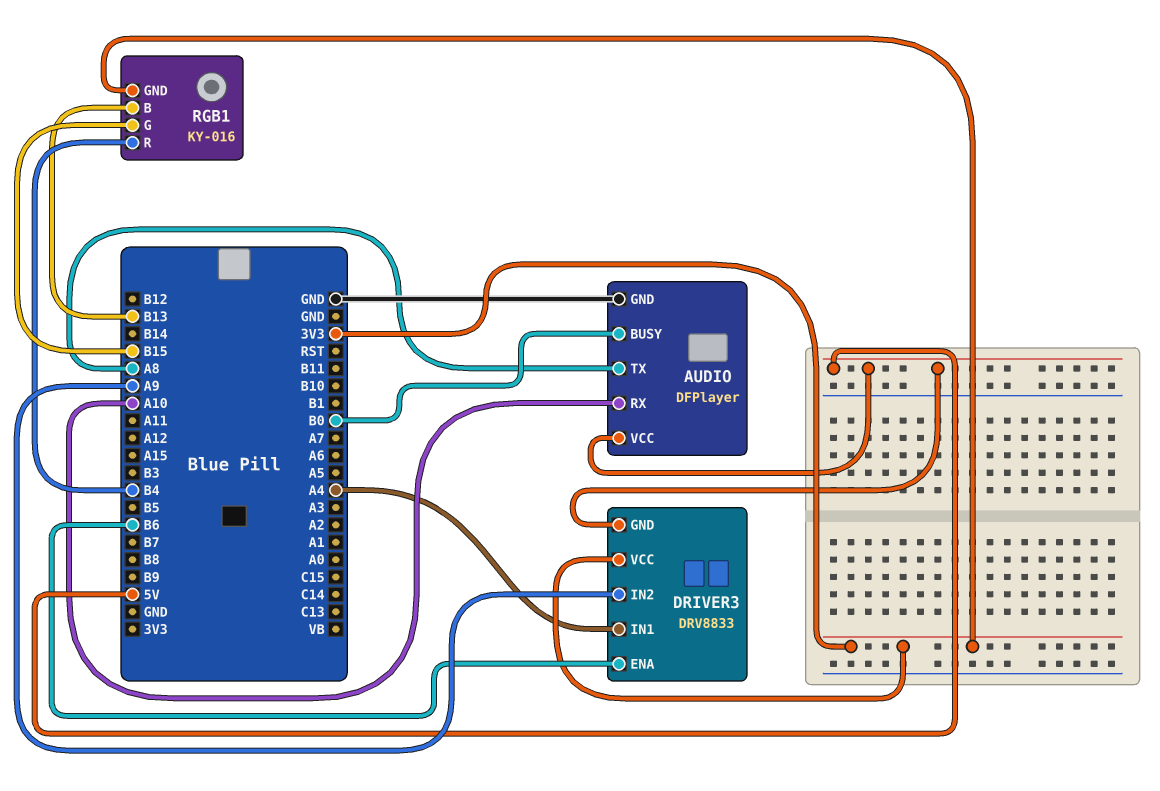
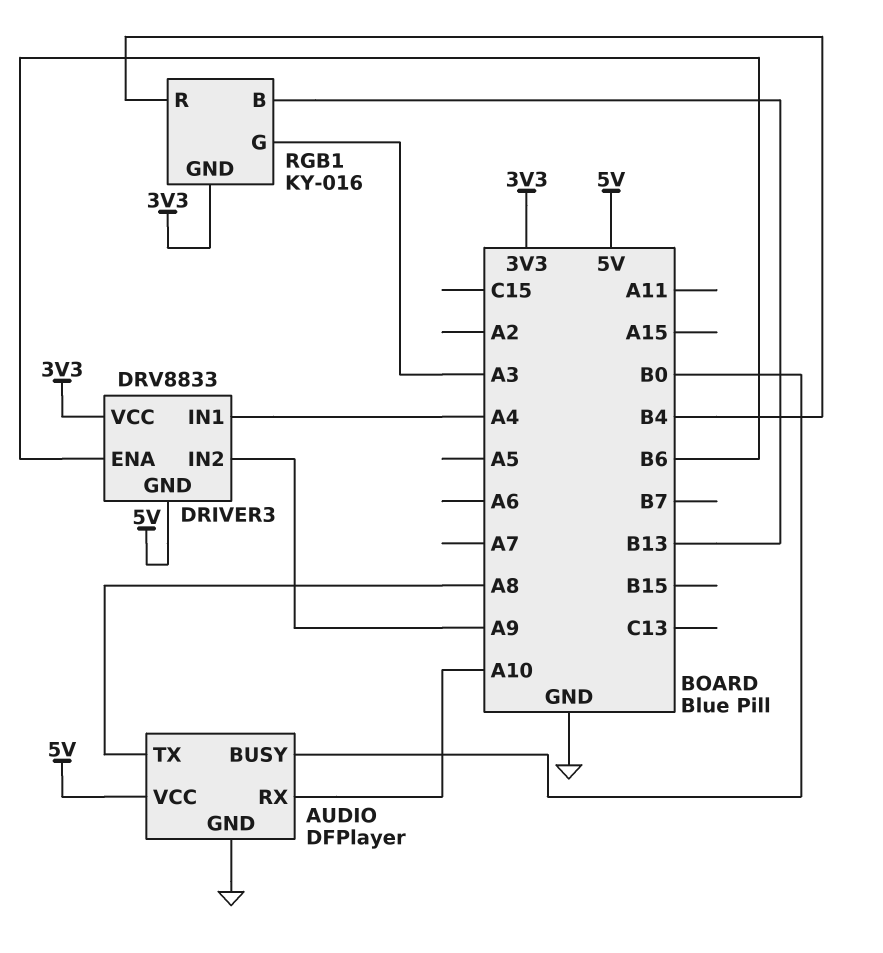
RGB1 pin G: B15 -> A3

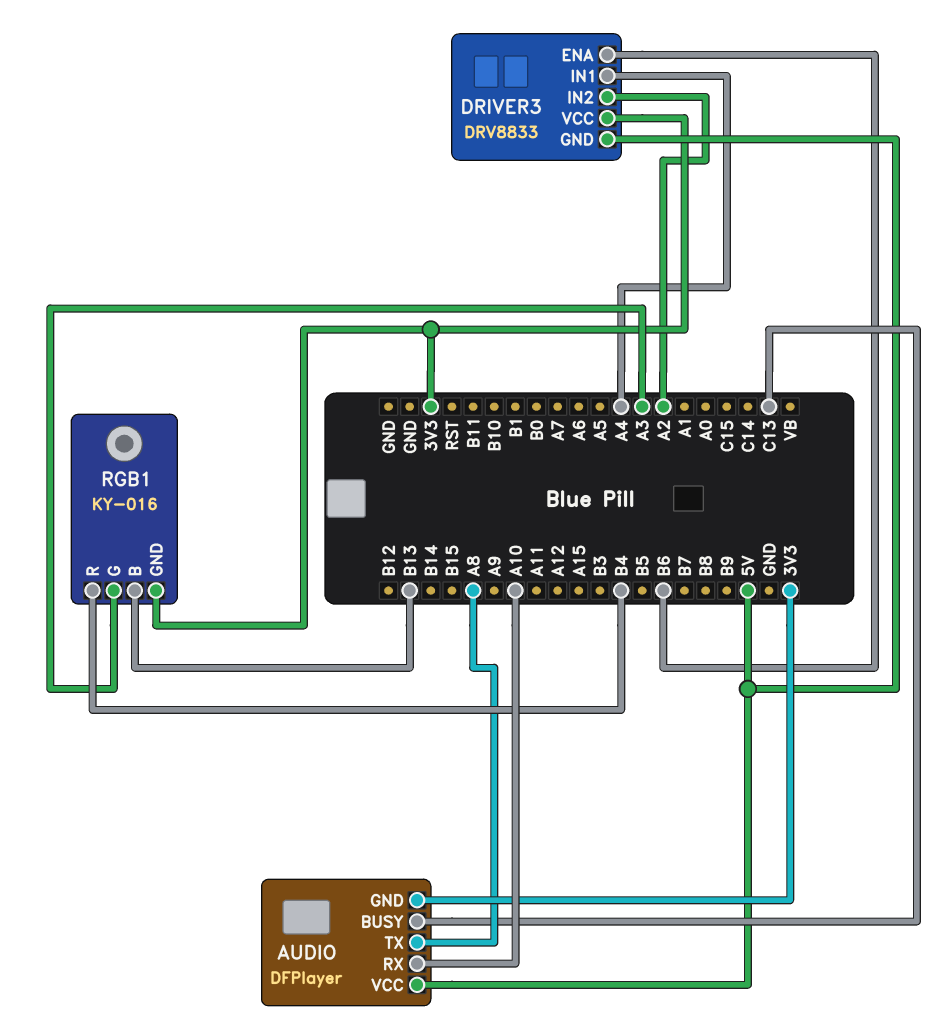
AUDIO pin BUSY: B0 -> C13
AUDIO pin GND: GND -> 3V3
DRIVER3 pin IN2: A9 -> A2

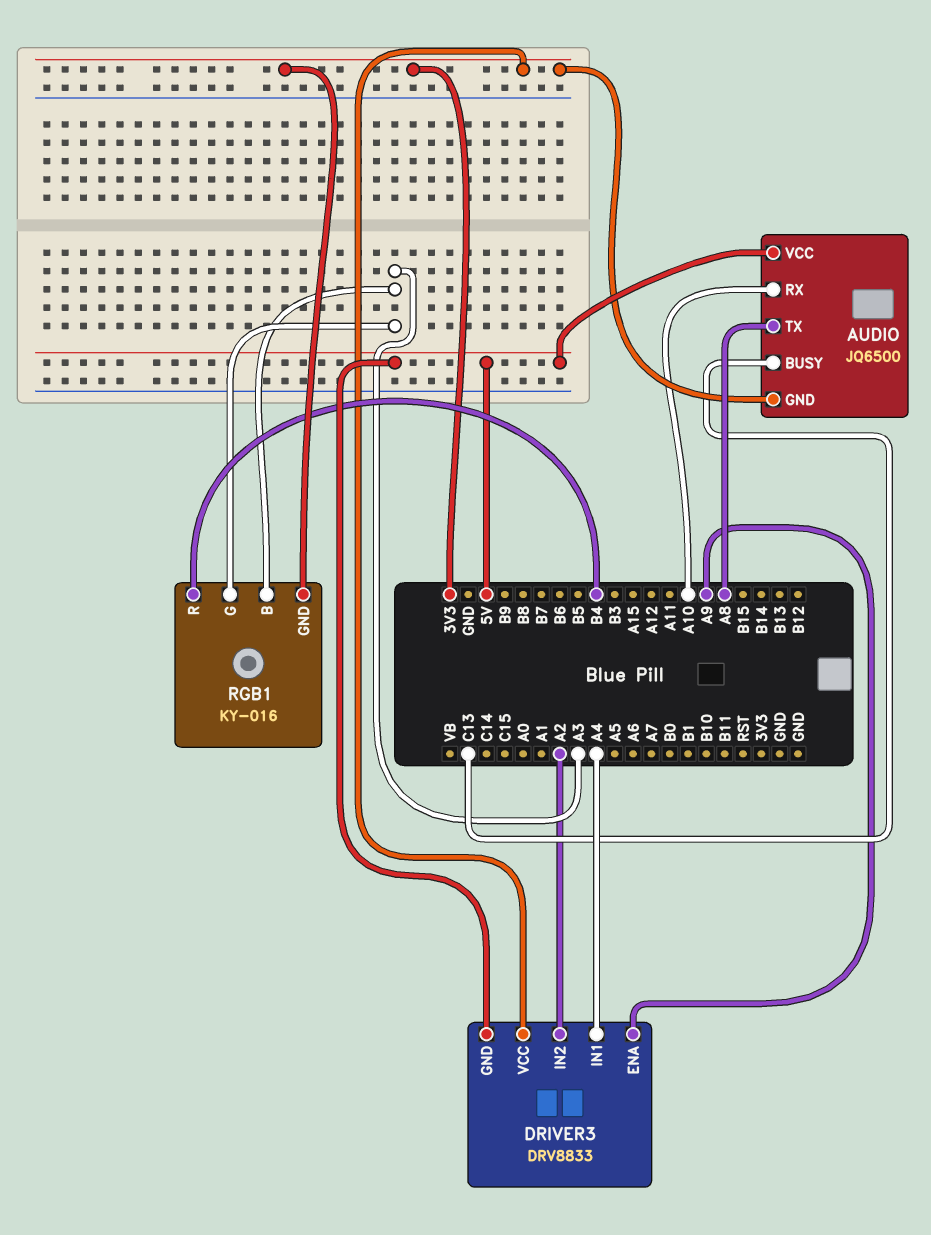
AUDIO: DFPlayer -> JQ6500
DRIVER3 pin ENA: B6 -> A9
RGB1 pin B: B13 -> A3

